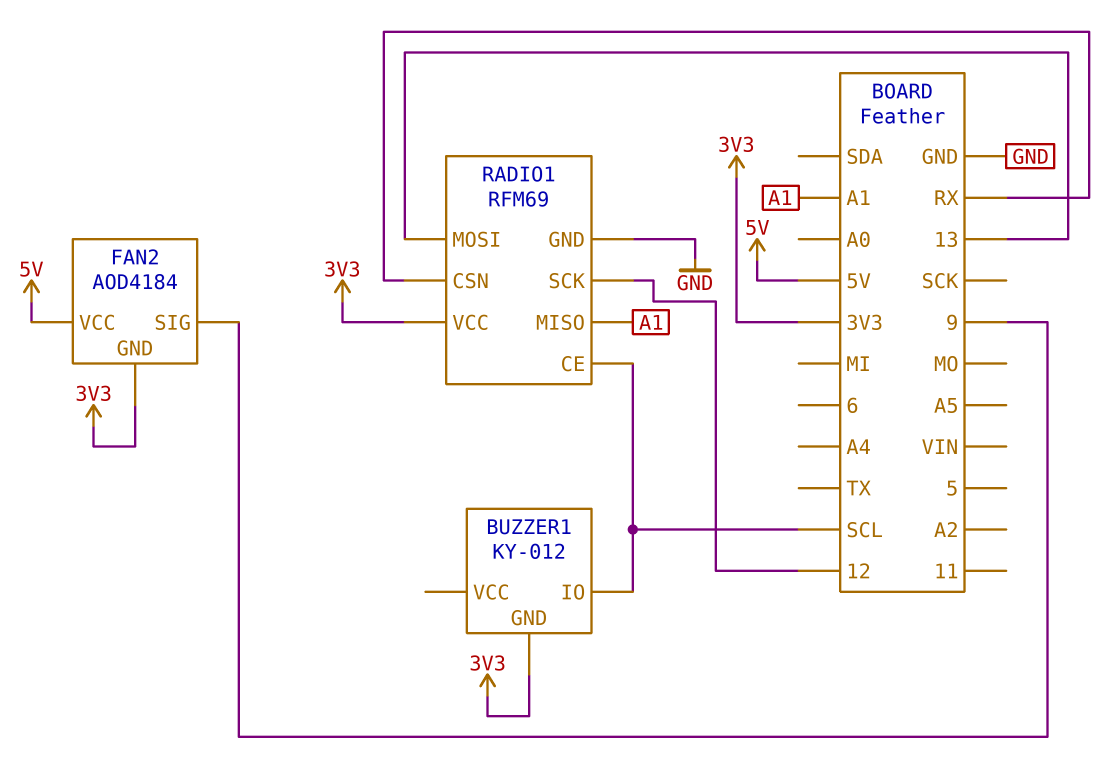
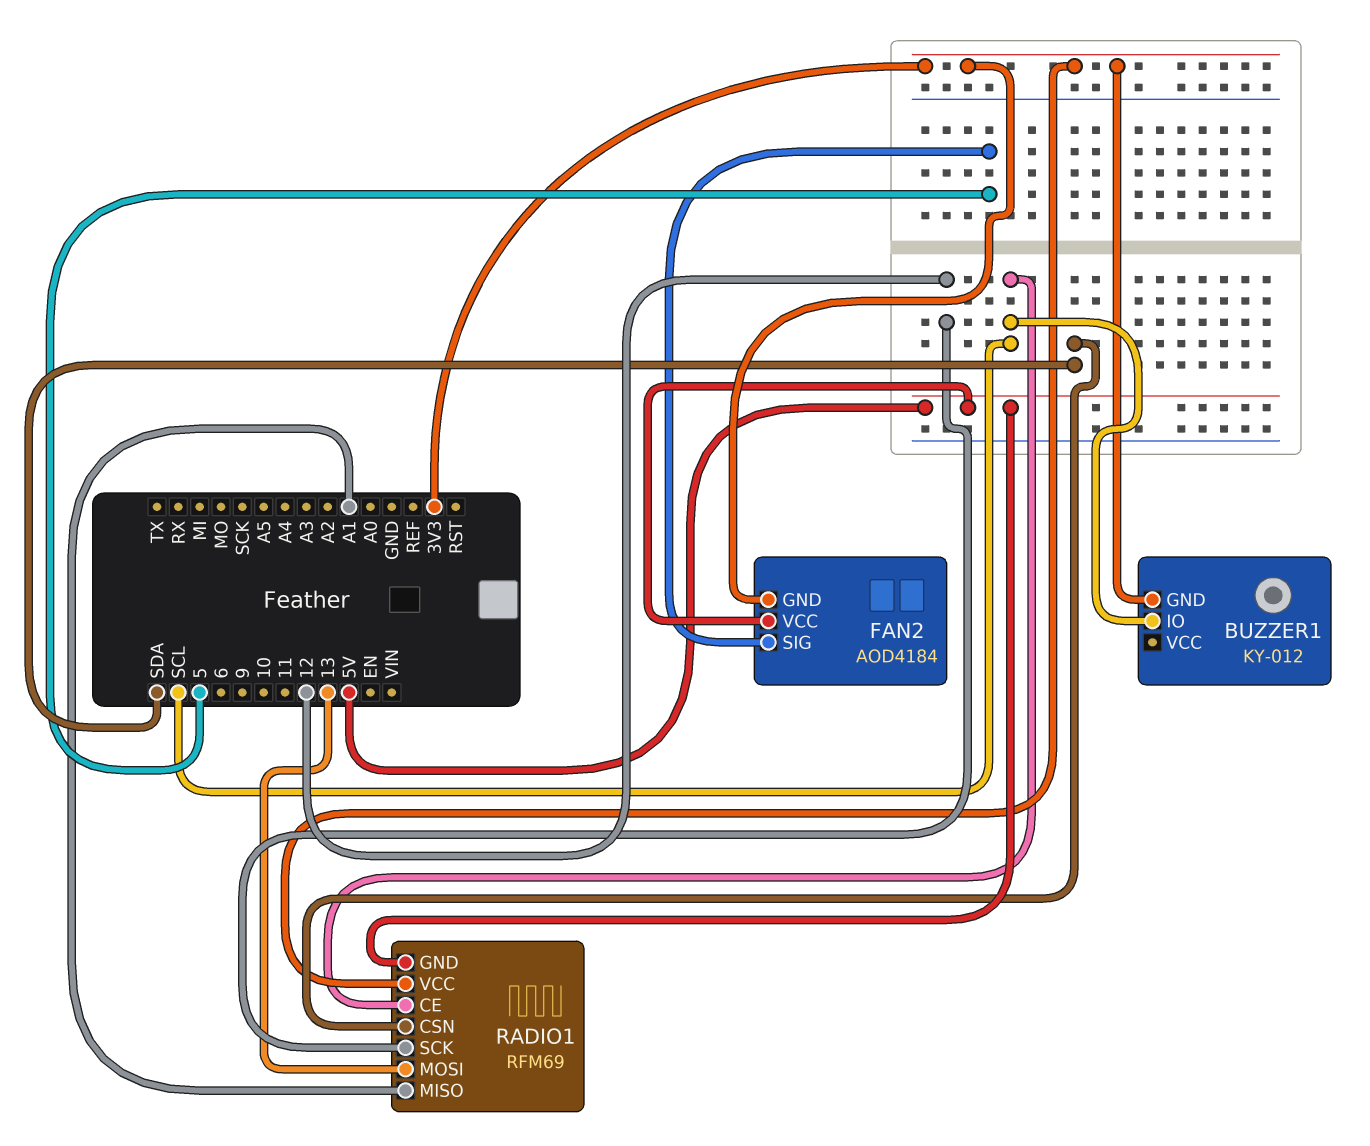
FAN2 pin SIG: 9 -> 5
RADIO1 pin CSN: RX -> SDA
RADIO1 pin GND: GND -> 5V

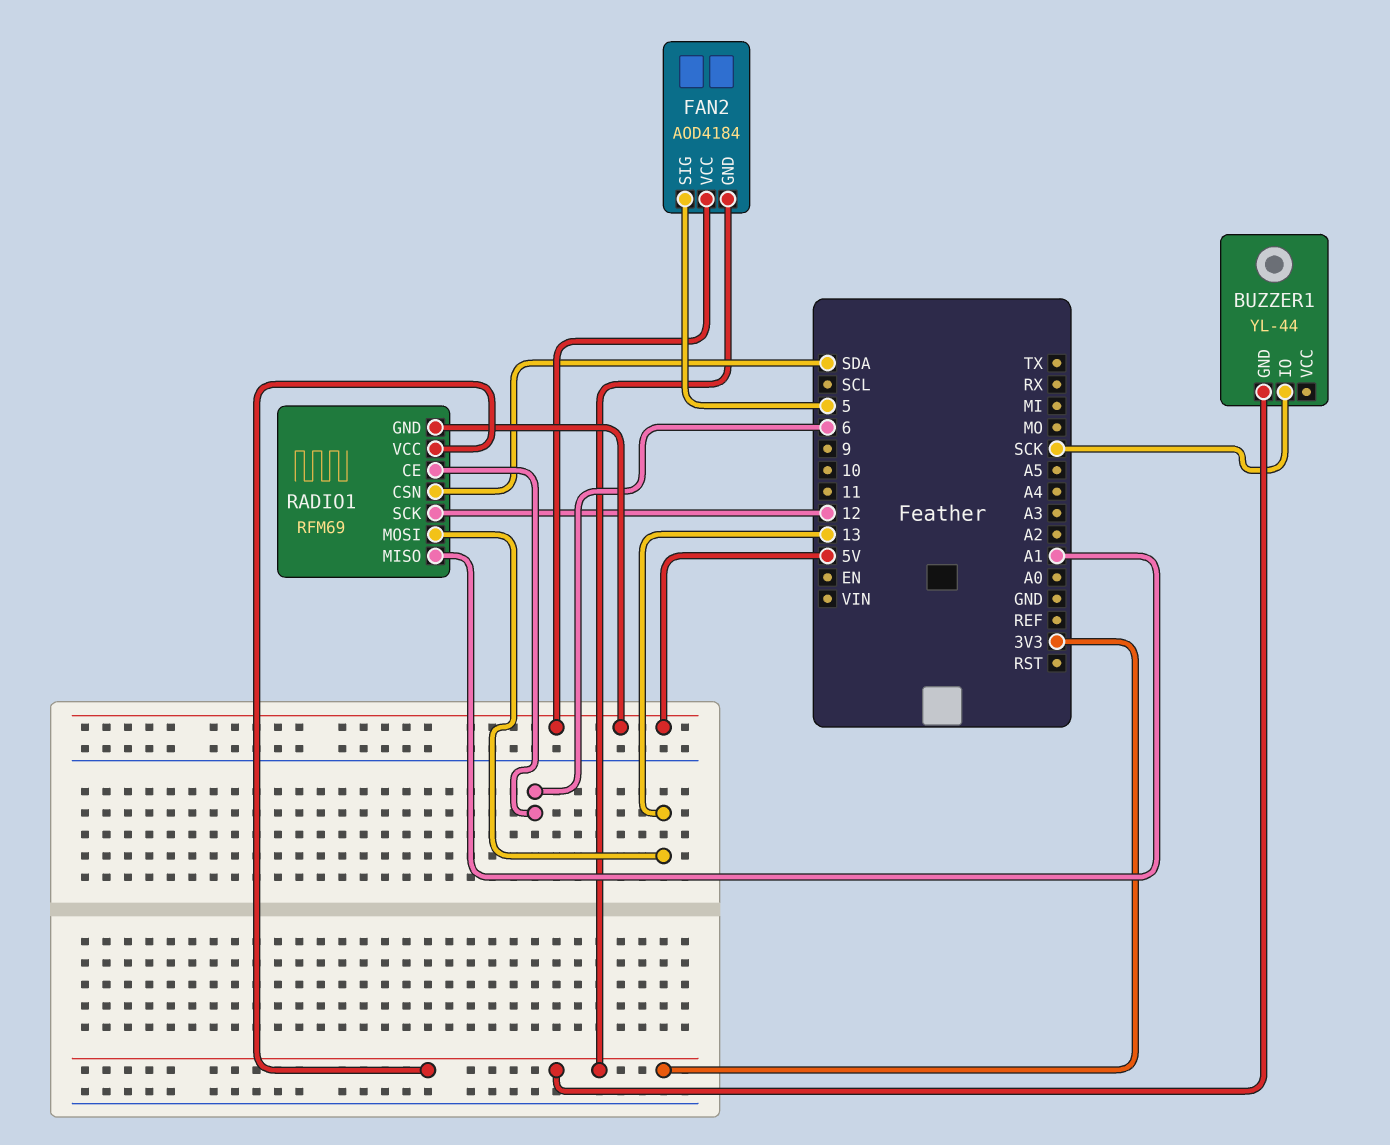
BUZZER1: KY-012 -> YL-44
BUZZER1 pin IO: SCL -> SCK
RADIO1 pin CE: SCL -> 6

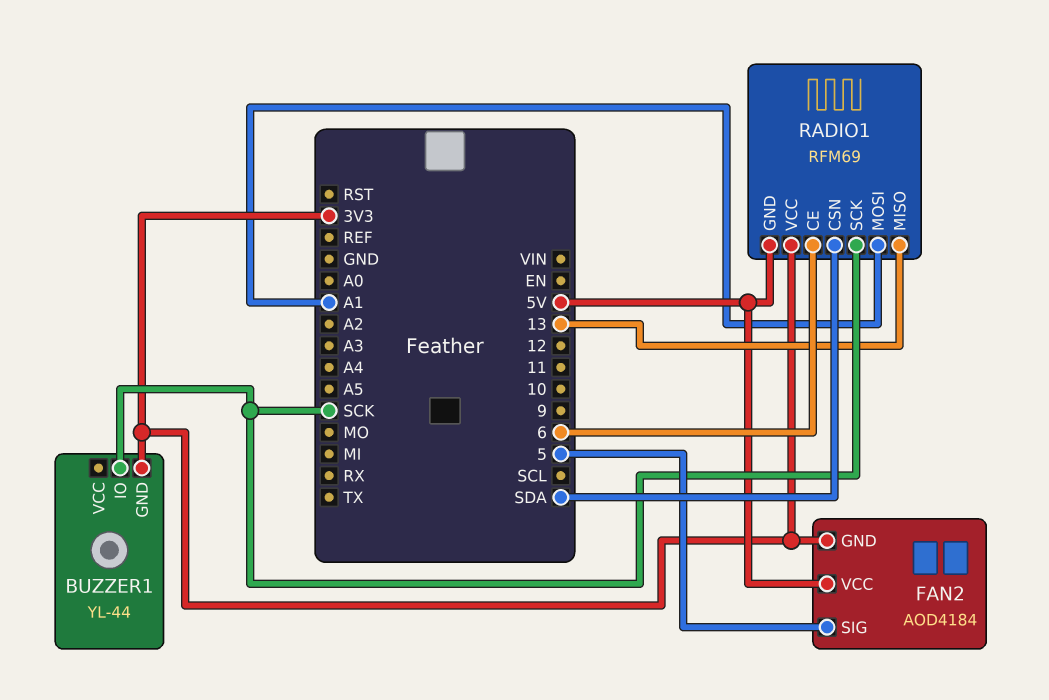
RADIO1 pin MISO: A1 -> 13
RADIO1 pin MOSI: 13 -> A1
RADIO1 pin SCK: 12 -> SCK

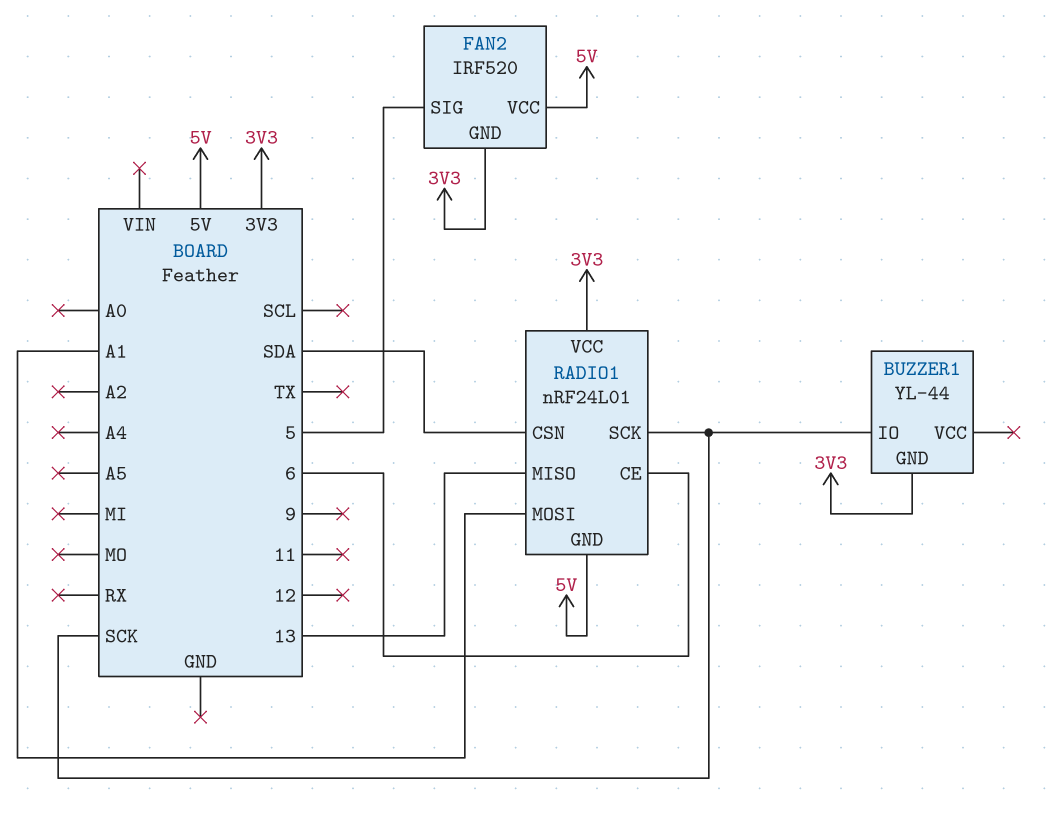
FAN2: AOD4184 -> IRF520
RADIO1: RFM69 -> nRF24L01

